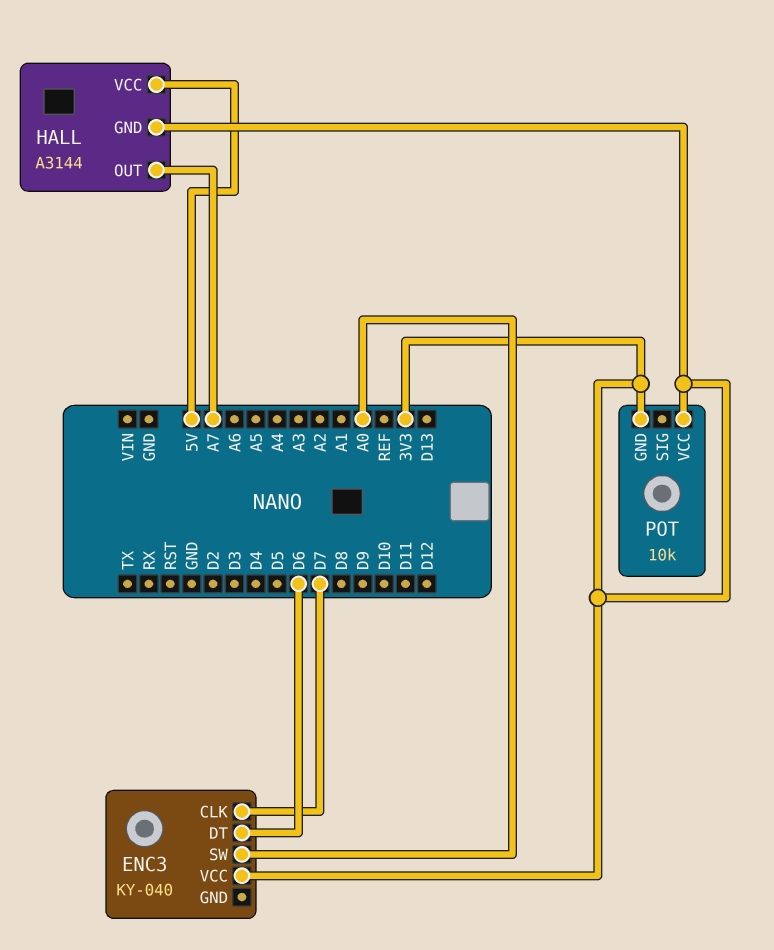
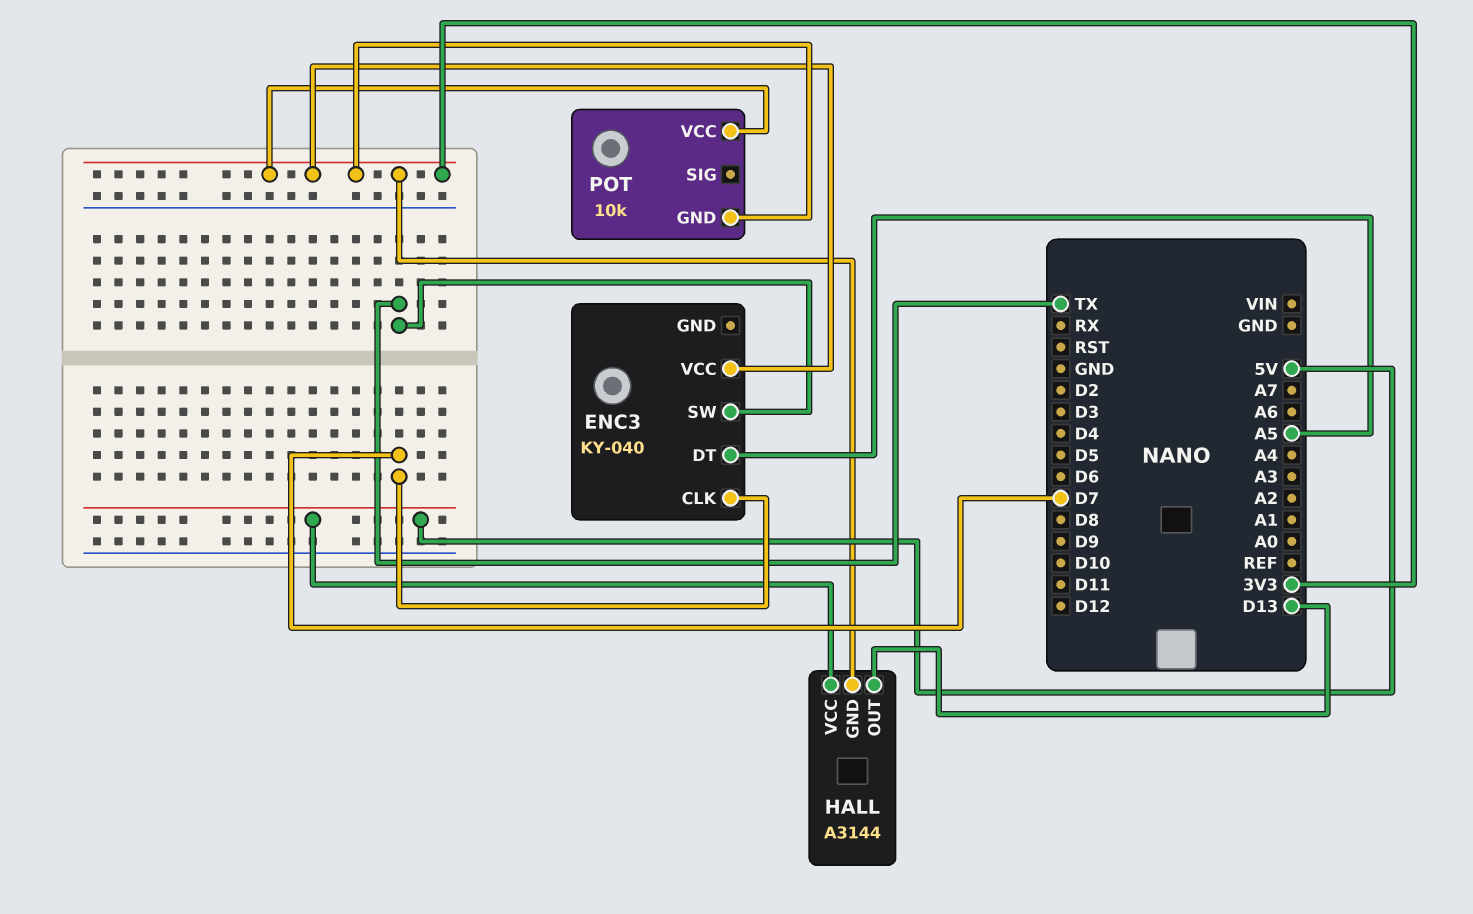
ENC3 pin DT: D6 -> A5
ENC3 pin SW: A0 -> TX
HALL pin OUT: A7 -> D13

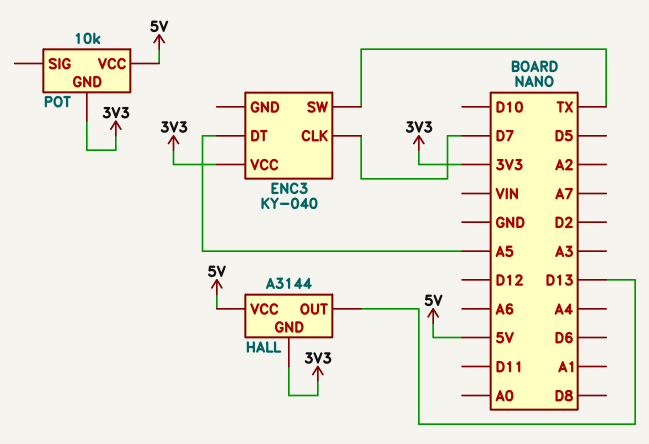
POT pin VCC: 3V3 -> 5V

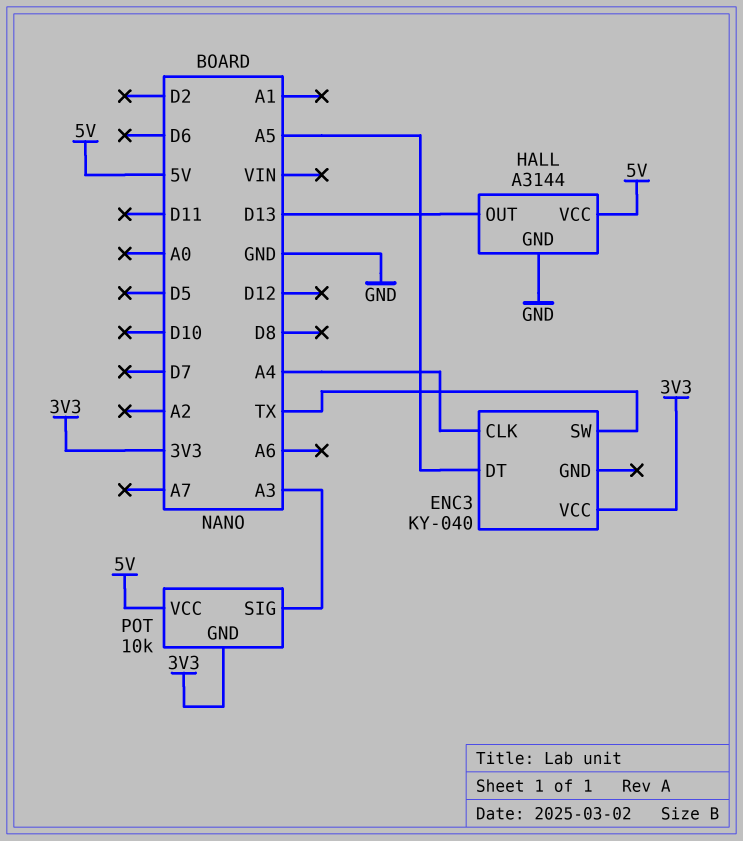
ENC3 pin CLK: D7 -> A4
HALL pin GND: 3V3 -> GND
POT pin SIG: none -> A3

